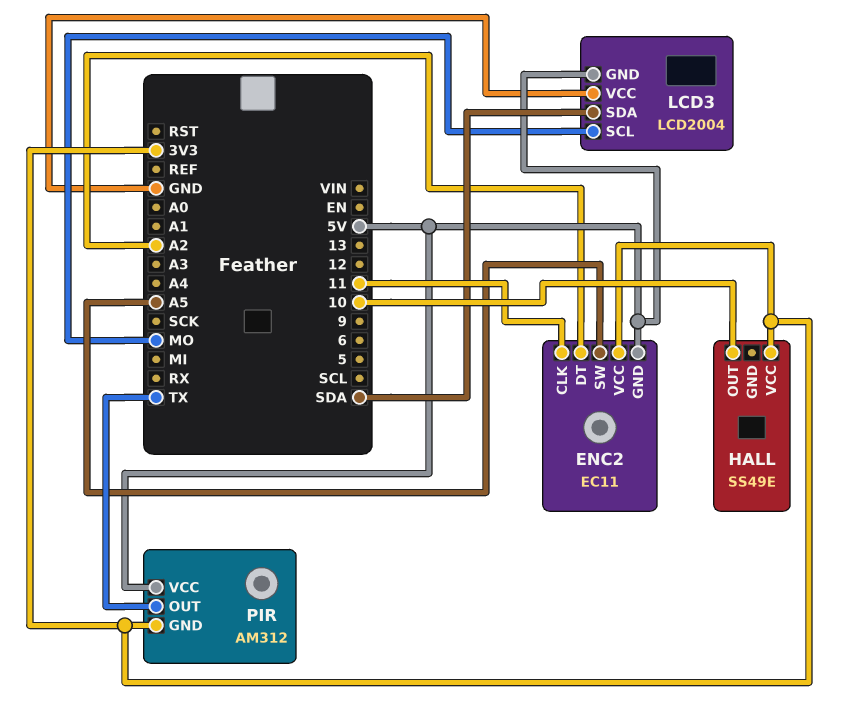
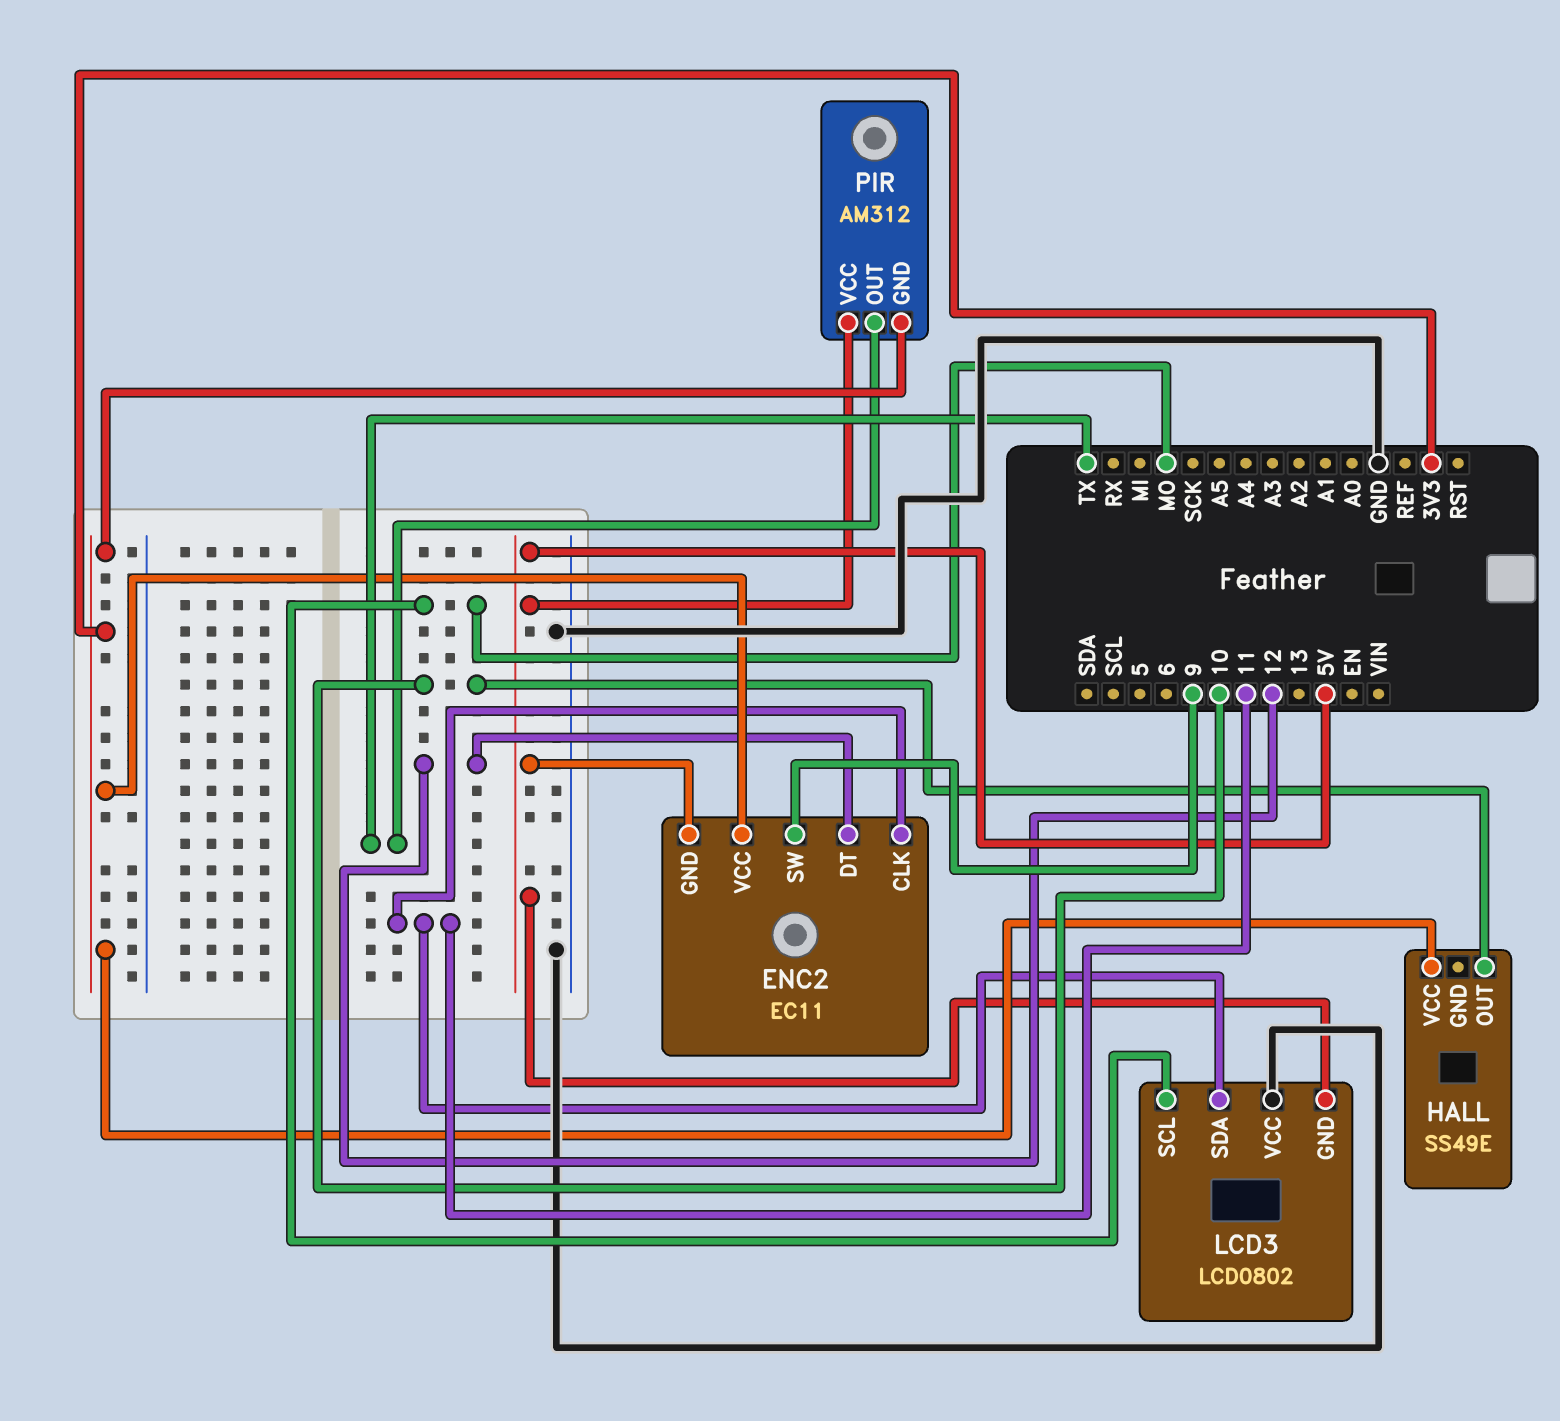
ENC2 pin DT: A2 -> 12
ENC2 pin SW: A5 -> 9
LCD3: LCD2004 -> LCD0802
LCD3 pin SDA: SDA -> 11

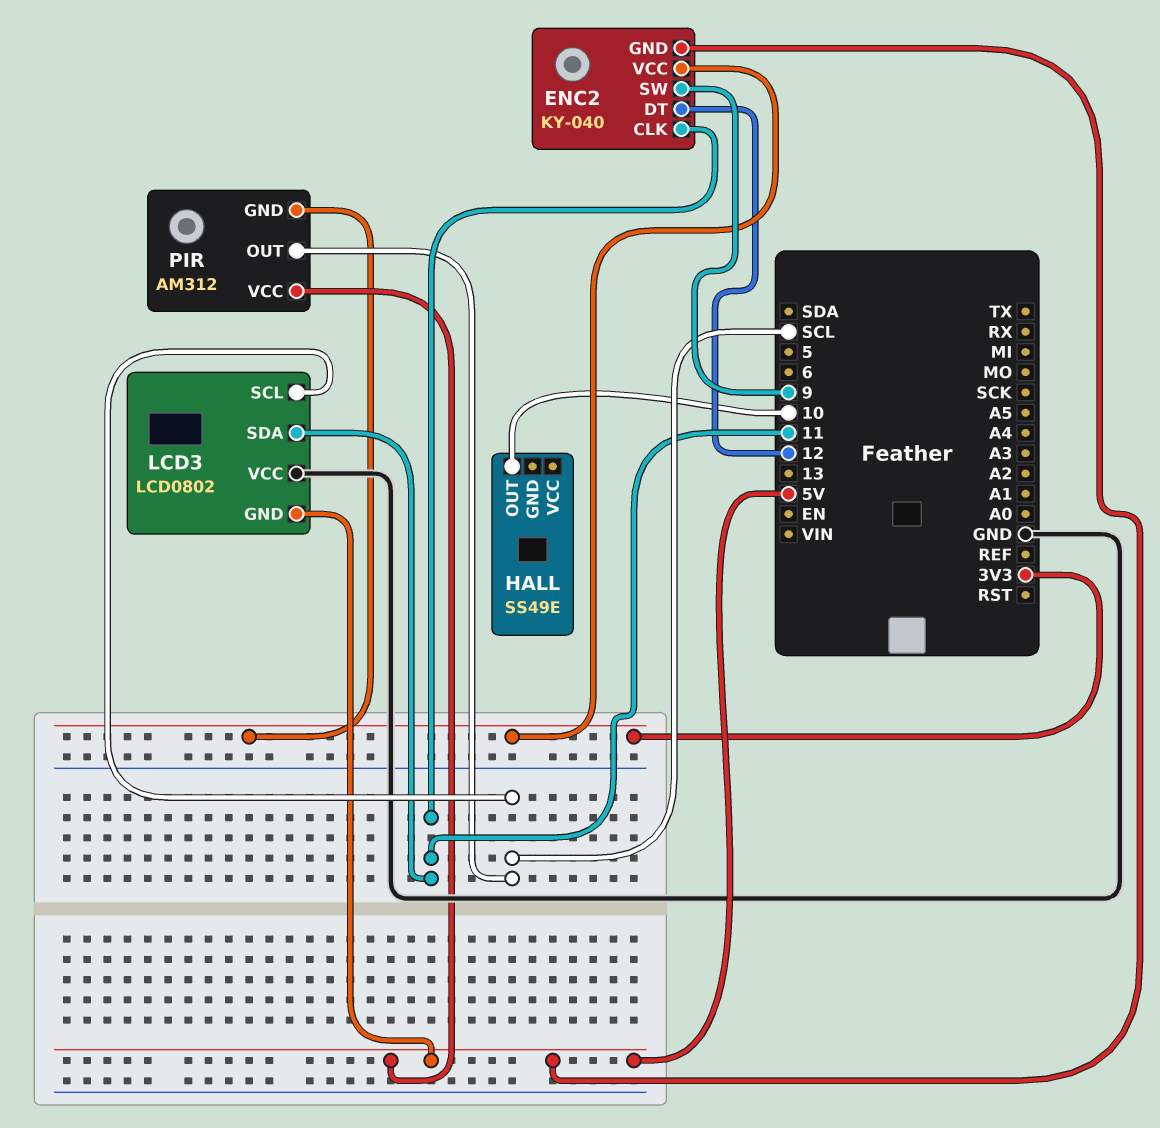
ENC2: EC11 -> KY-040
HALL pin VCC: 3V3 -> none
LCD3 pin SCL: MO -> SCL
PIR pin OUT: TX -> SCL

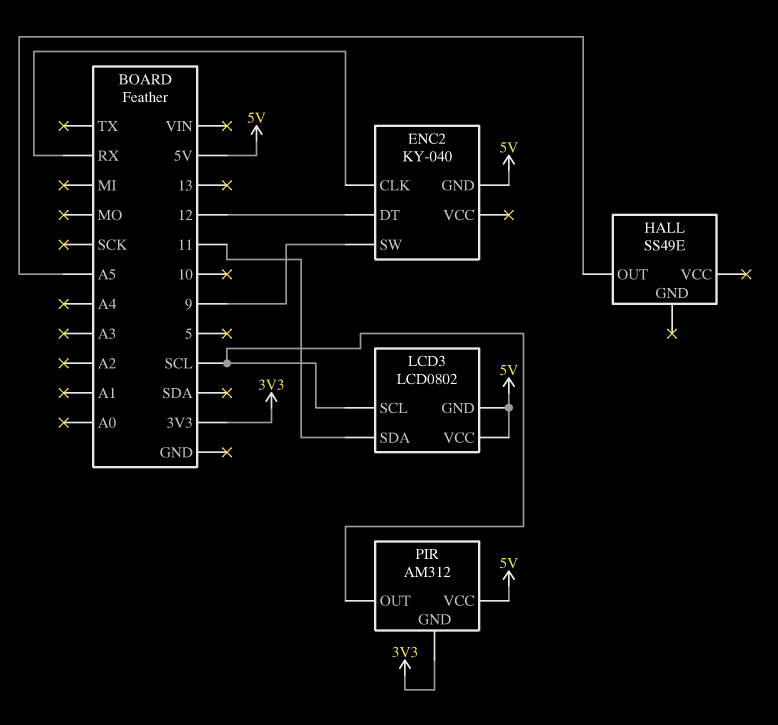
ENC2 pin CLK: 11 -> RX
ENC2 pin VCC: 3V3 -> none
HALL pin OUT: 10 -> A5
LCD3 pin VCC: GND -> 5V

